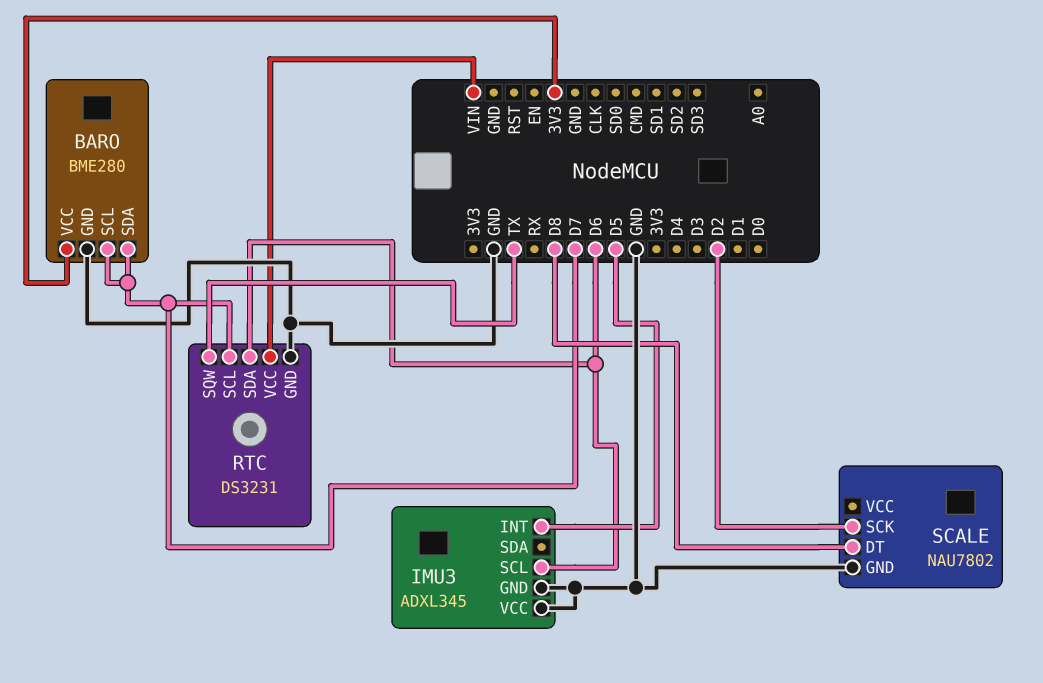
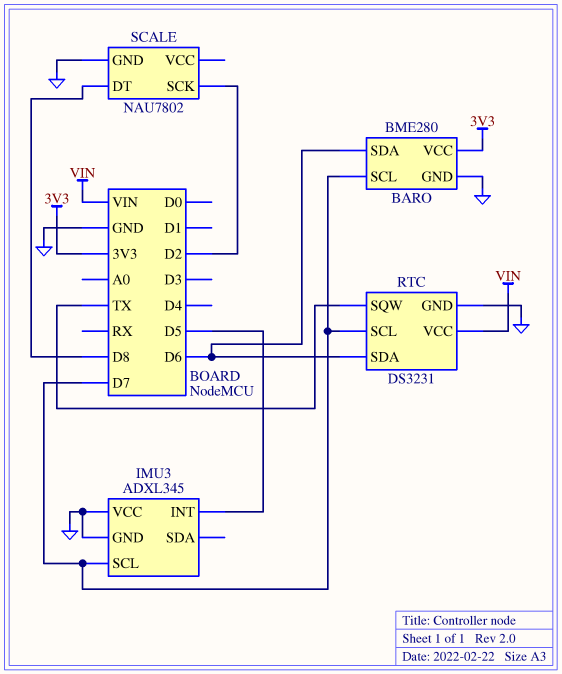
BARO pin SDA: D7 -> D6
IMU3 pin SCL: D6 -> D7

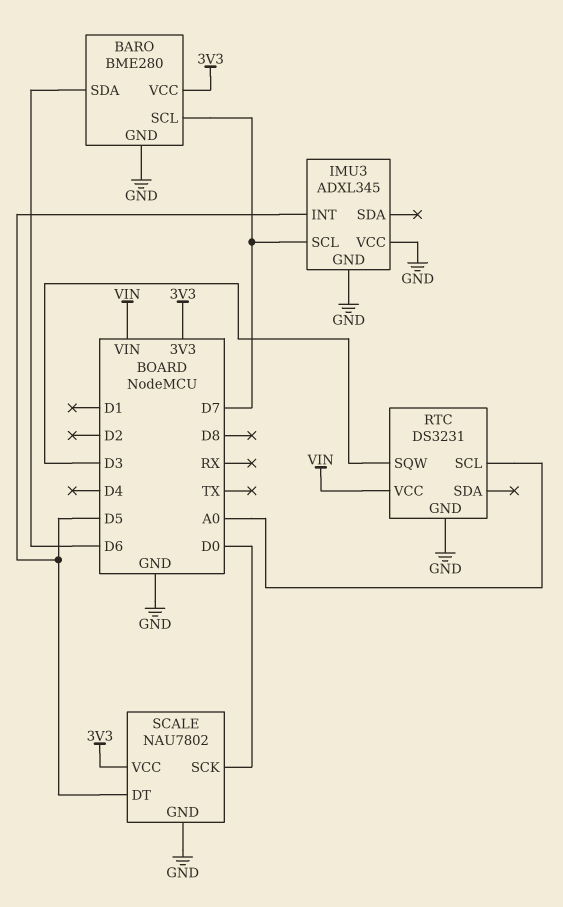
RTC pin SCL: D7 -> A0
RTC pin SDA: D6 -> none
RTC pin SQW: TX -> D3
SCALE pin DT: D8 -> D5
SCALE pin SCK: D2 -> D0
SCALE pin VCC: none -> 3V3

